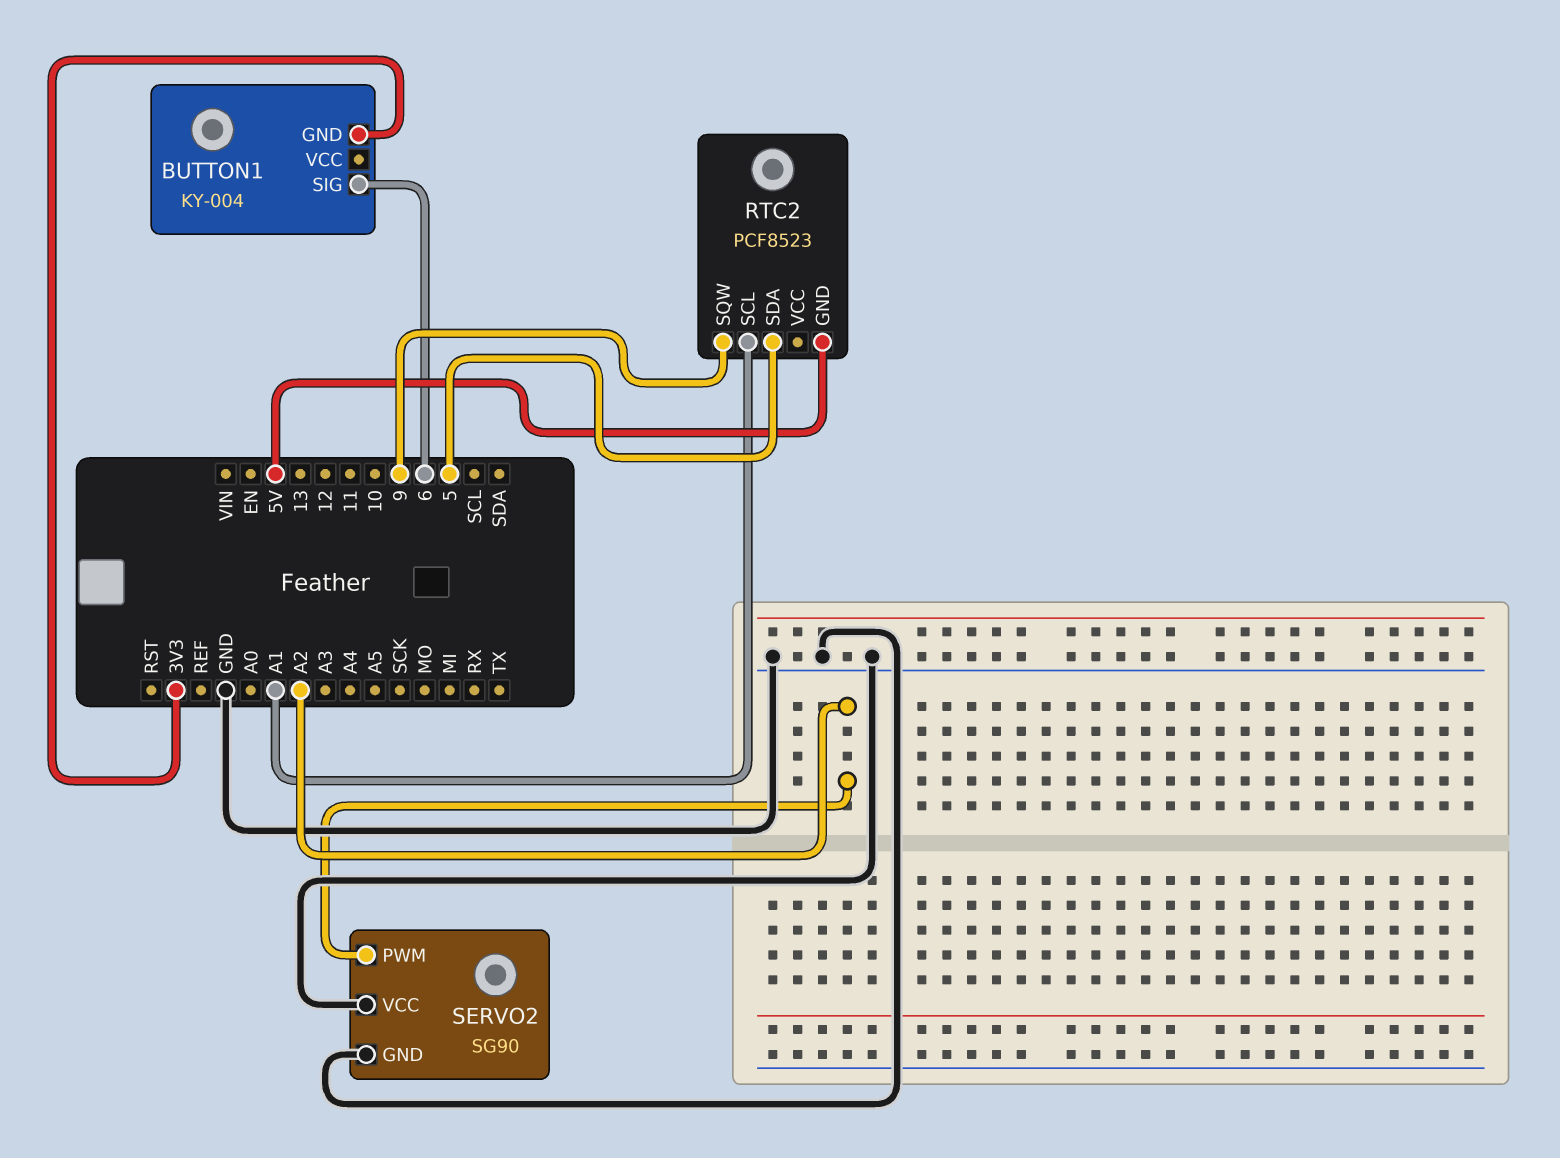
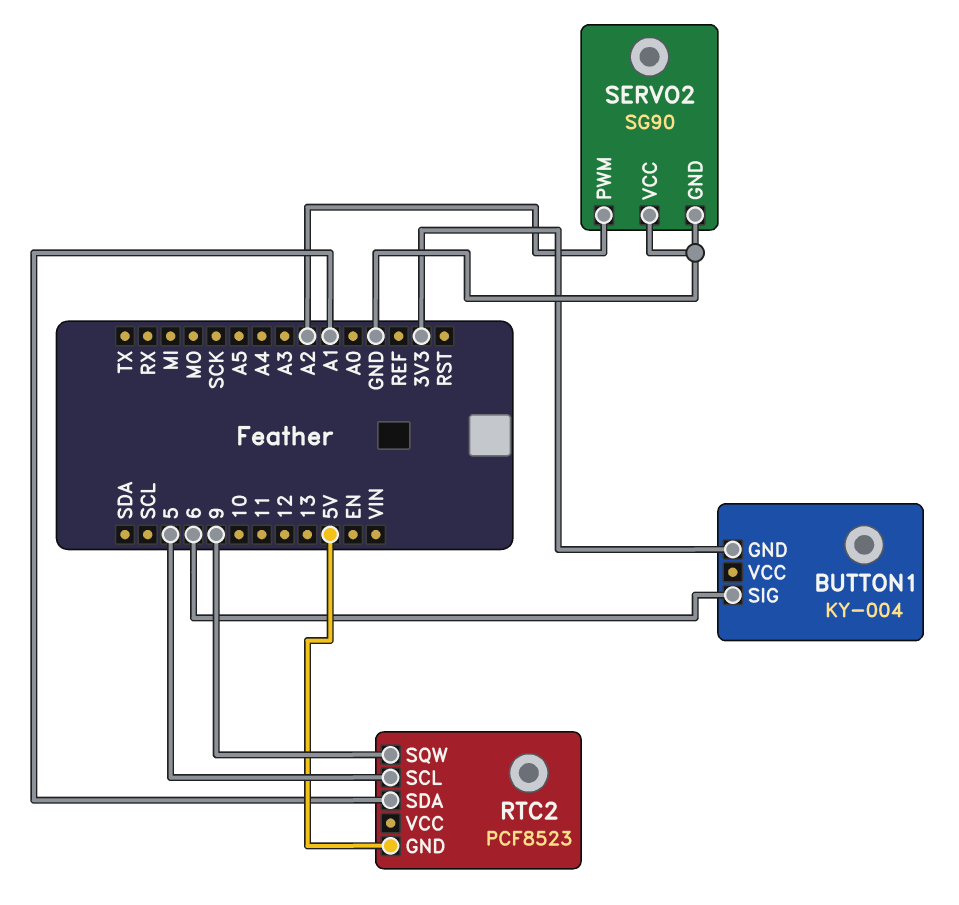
RTC2 pin SCL: A1 -> 5
RTC2 pin SDA: 5 -> A1

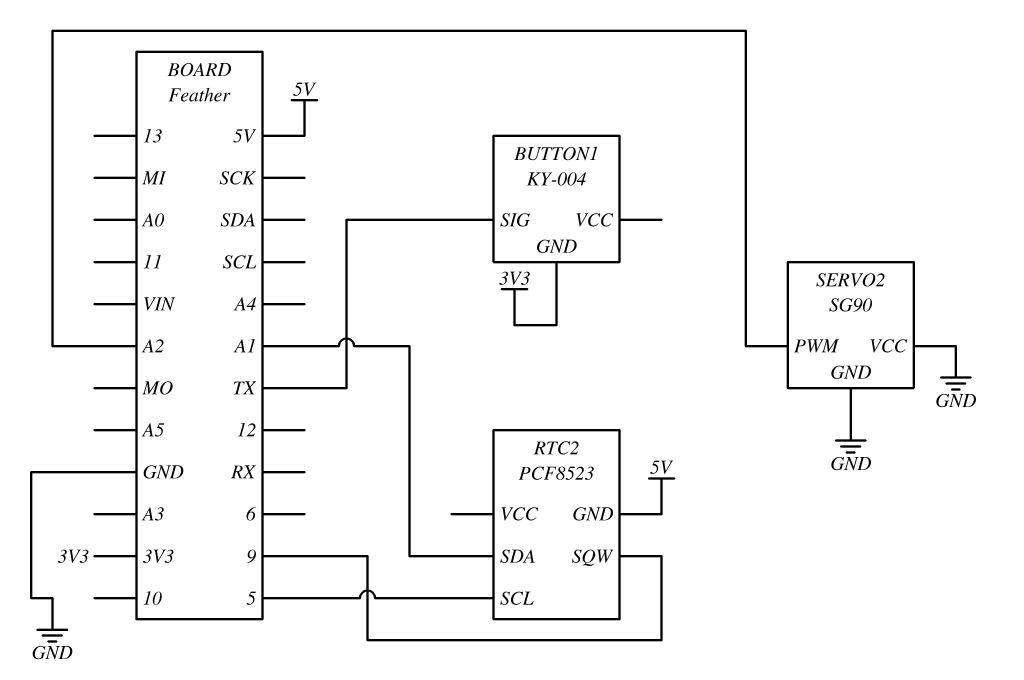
BUTTON1 pin SIG: 6 -> TX

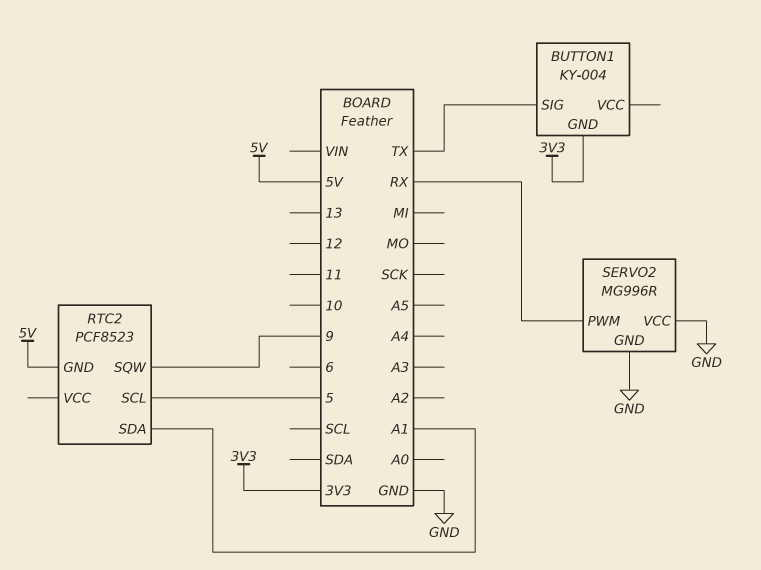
SERVO2: SG90 -> MG996R
SERVO2 pin PWM: A2 -> RX

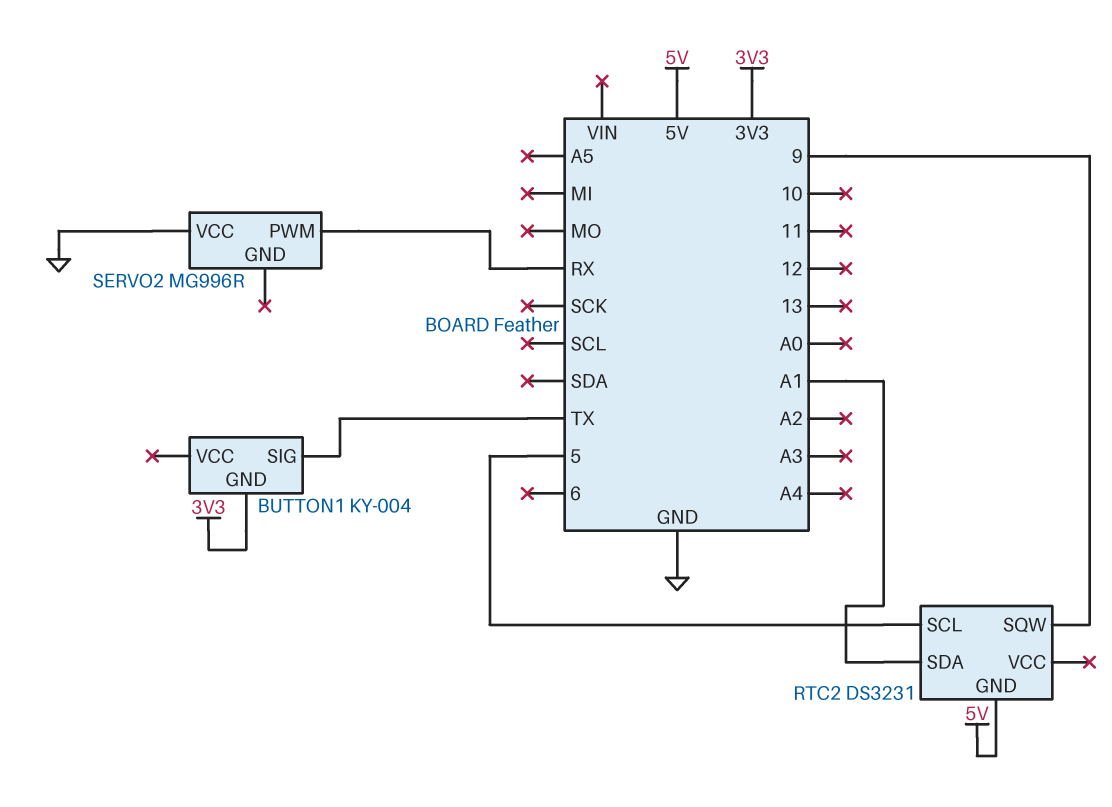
RTC2: PCF8523 -> DS3231
SERVO2 pin GND: GND -> none

